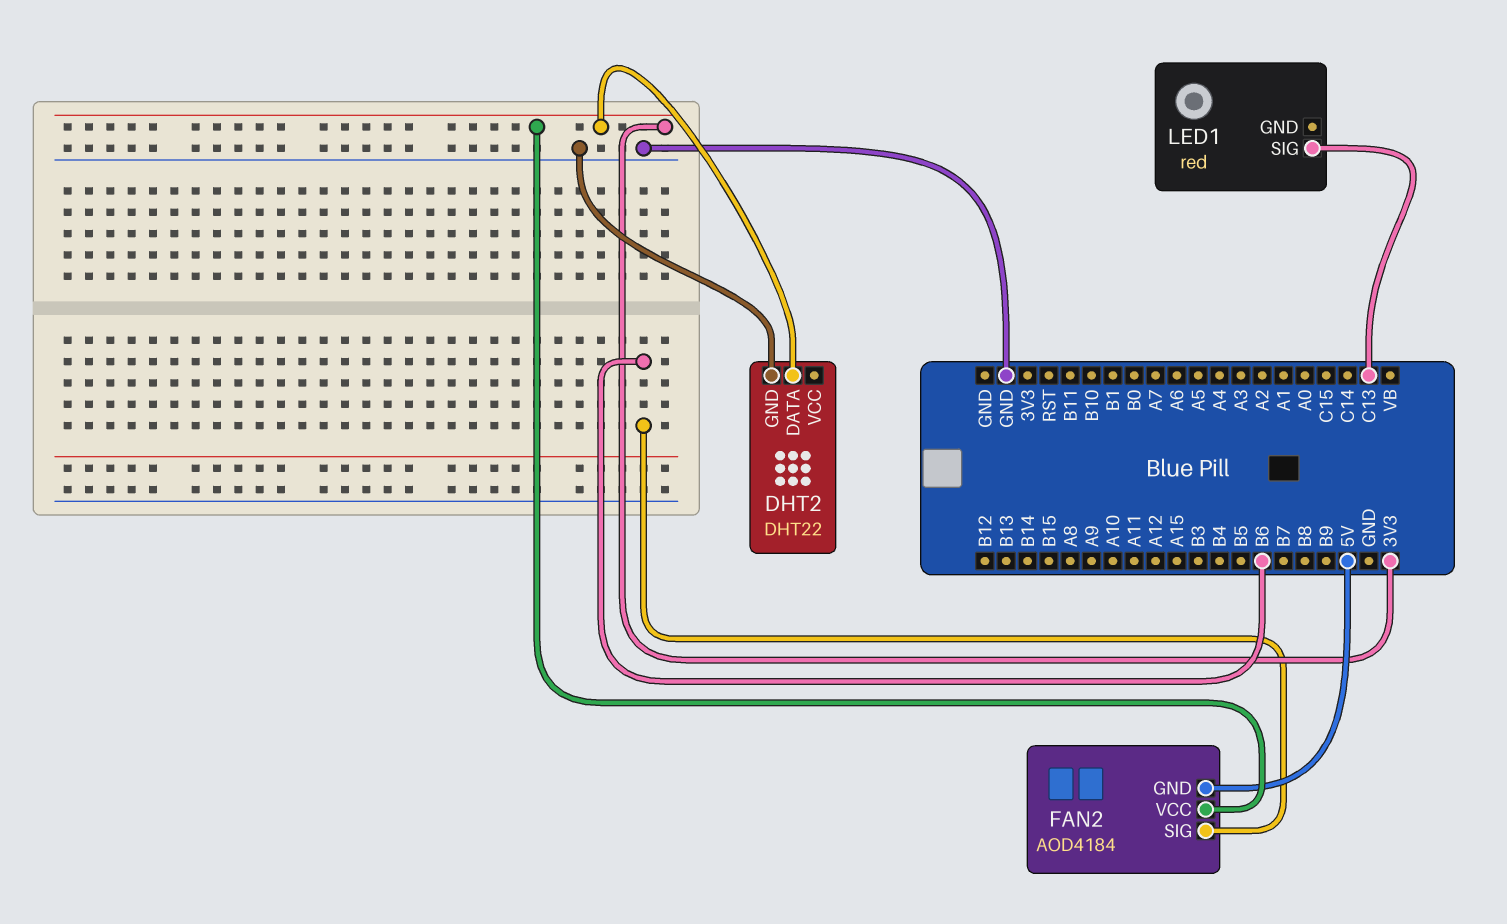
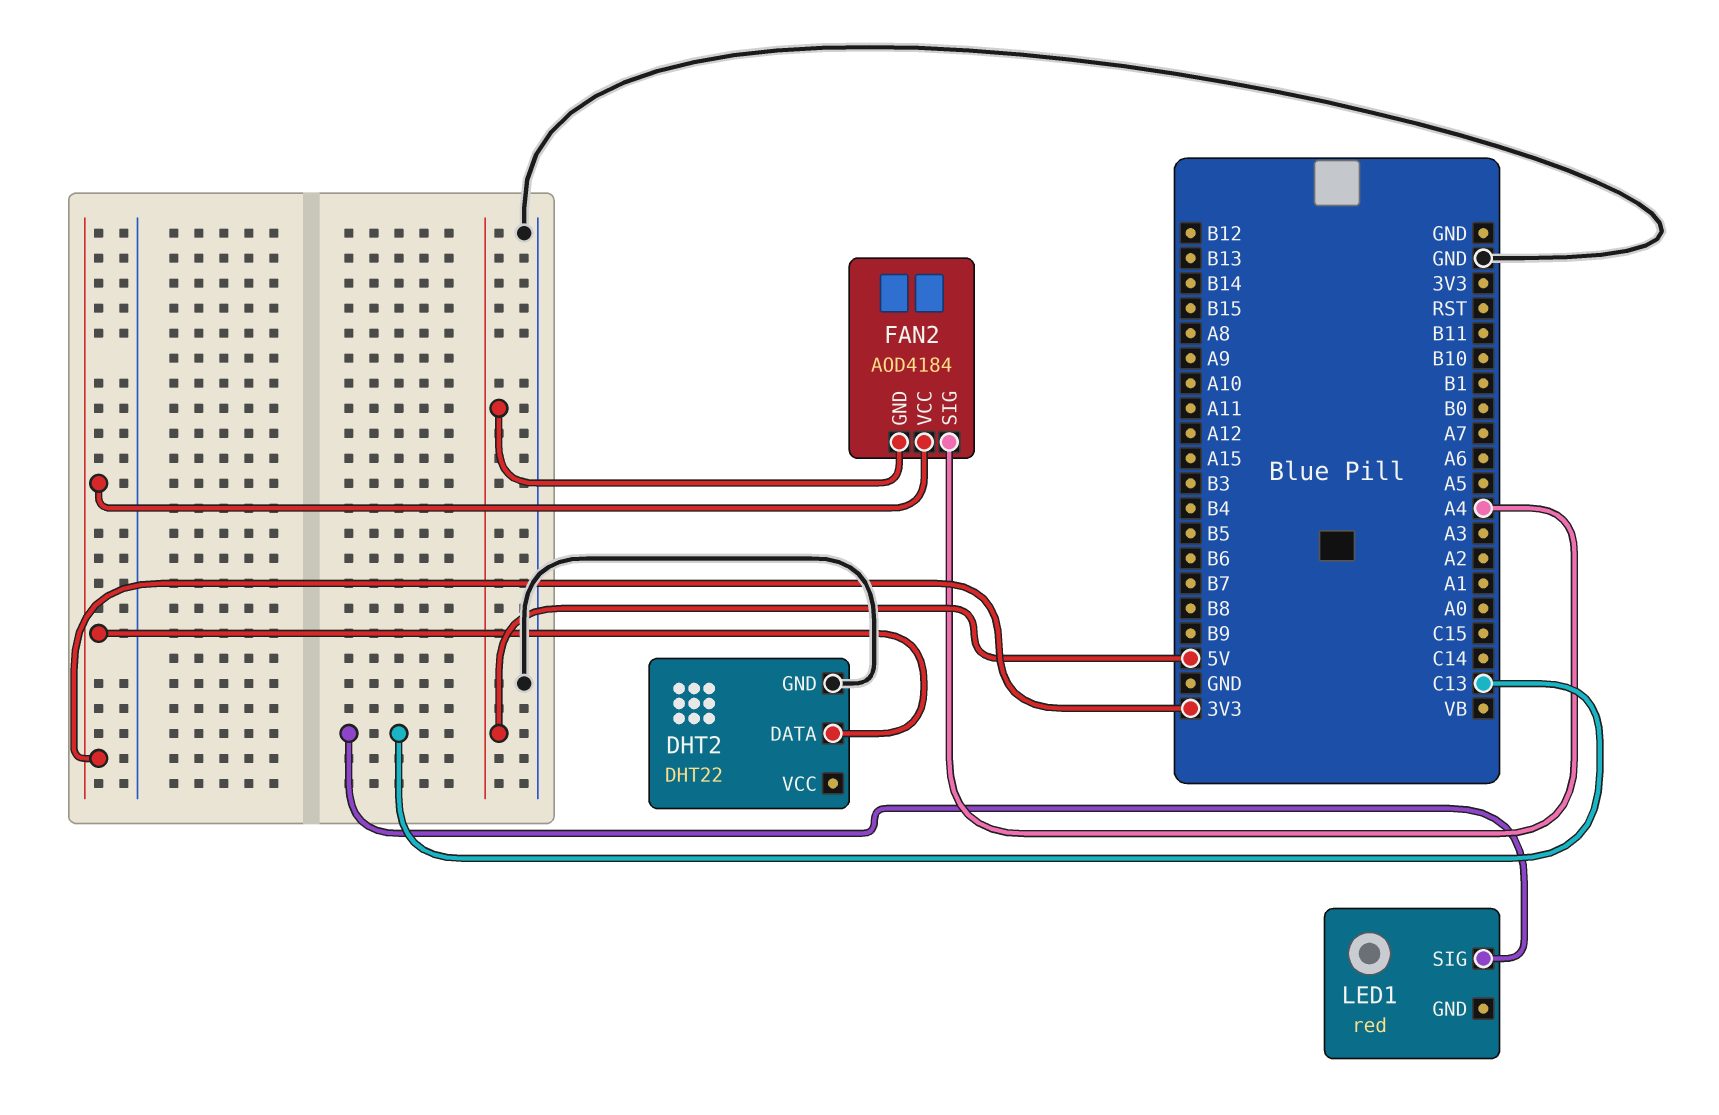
FAN2 pin SIG: B6 -> A4

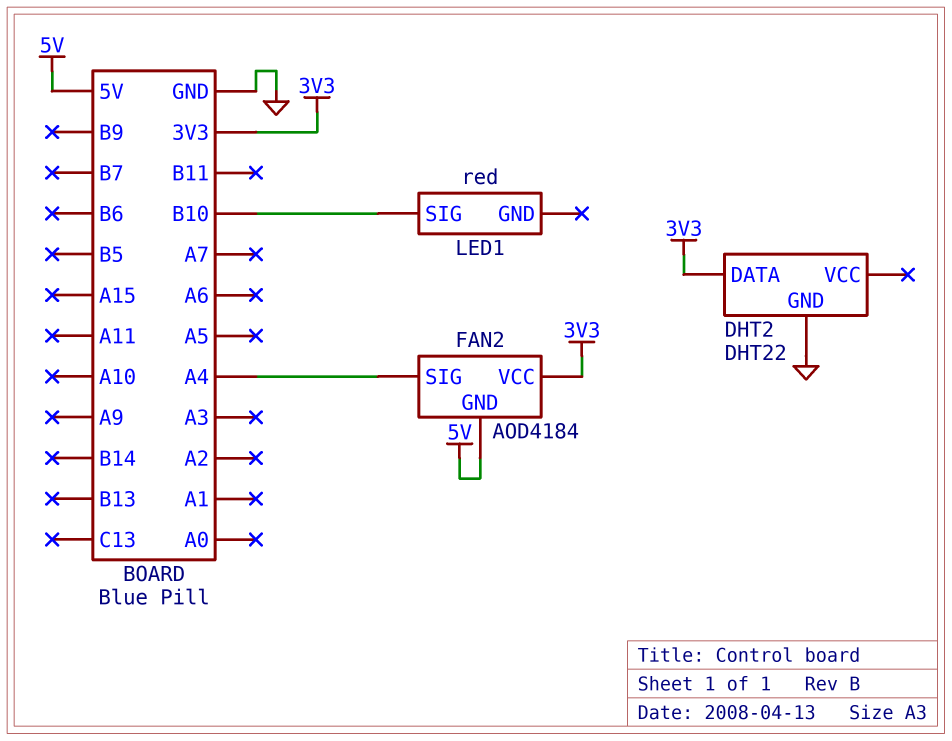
LED1 pin SIG: C13 -> B10

